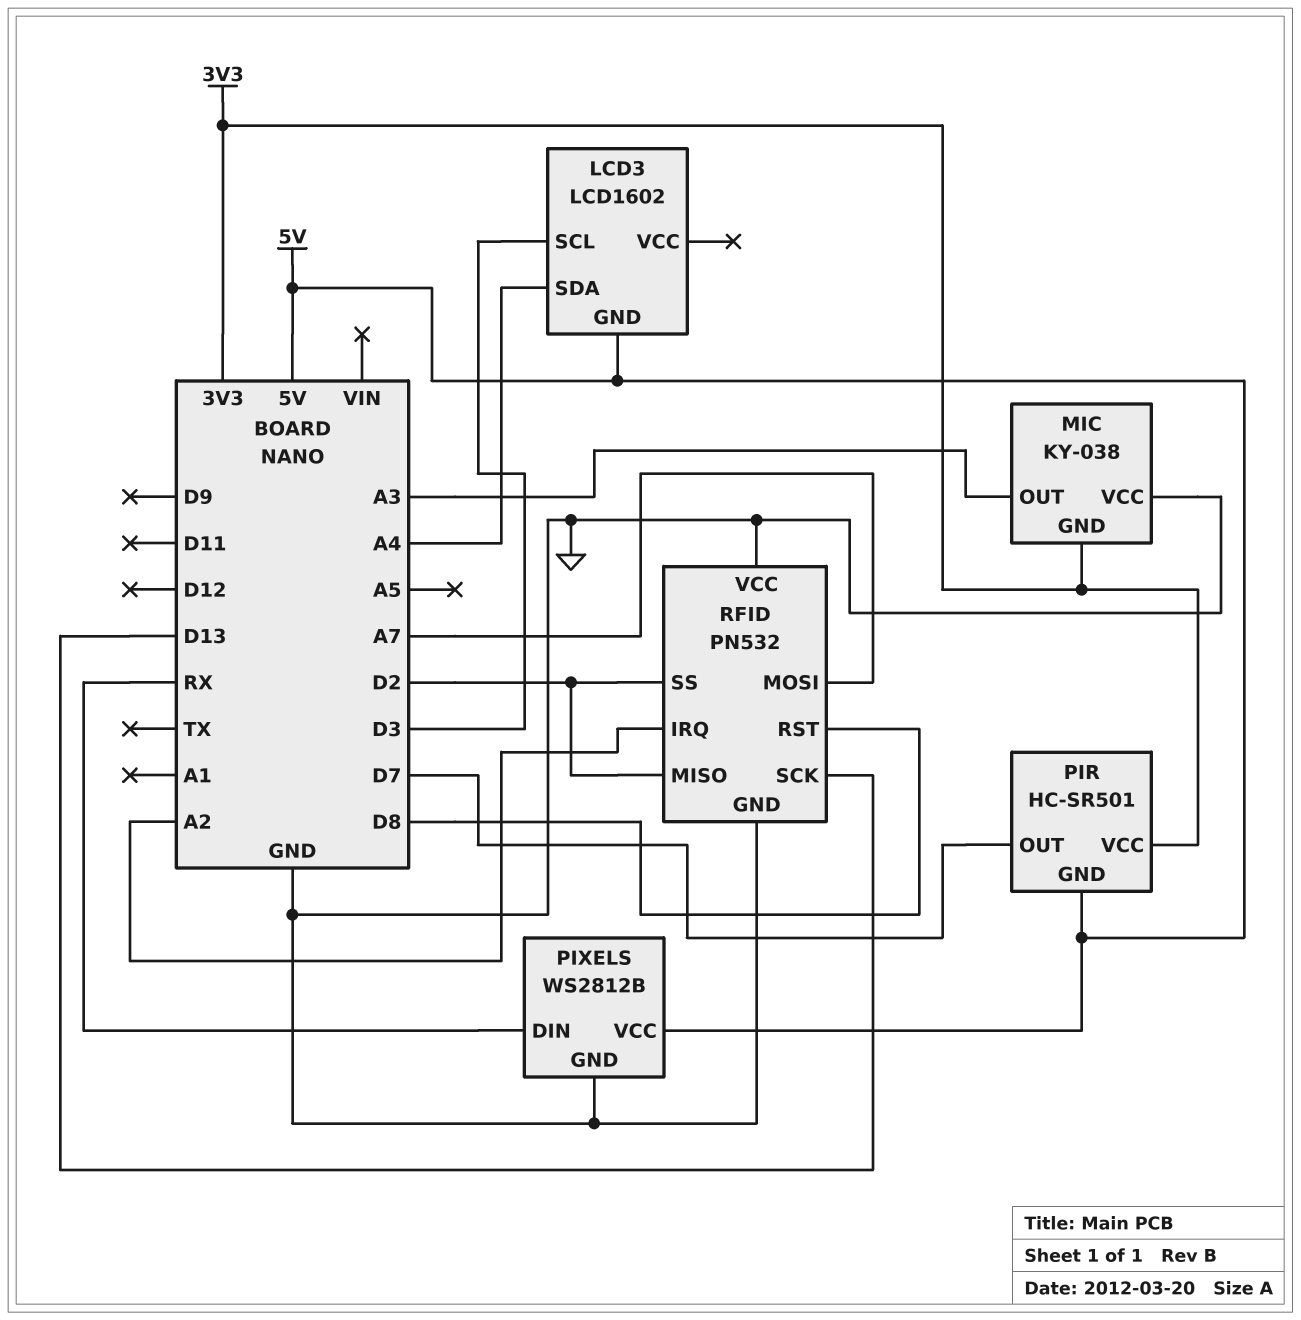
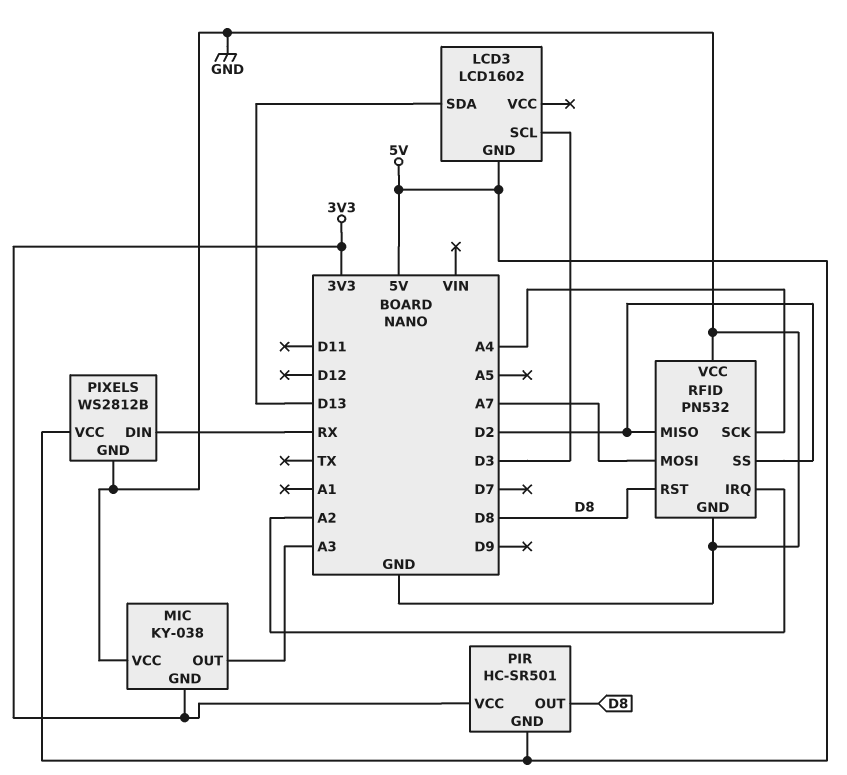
LCD3 pin SDA: A4 -> D13
PIR pin OUT: D7 -> D8
RFID pin SCK: D13 -> A4

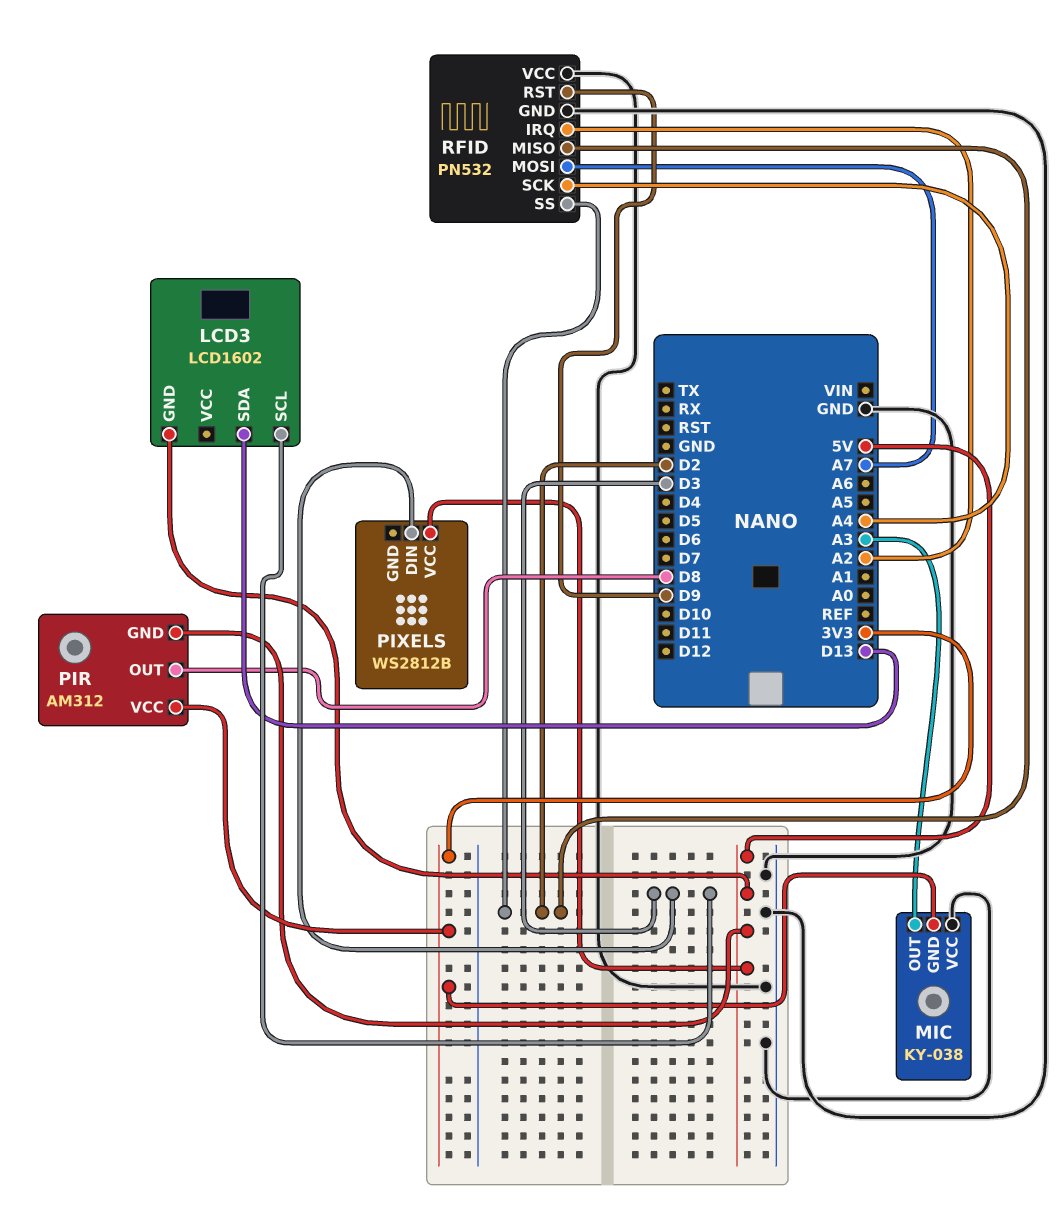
PIR: HC-SR501 -> AM312
PIXELS pin DIN: RX -> D3
PIXELS pin GND: GND -> none
RFID pin RST: D8 -> D9

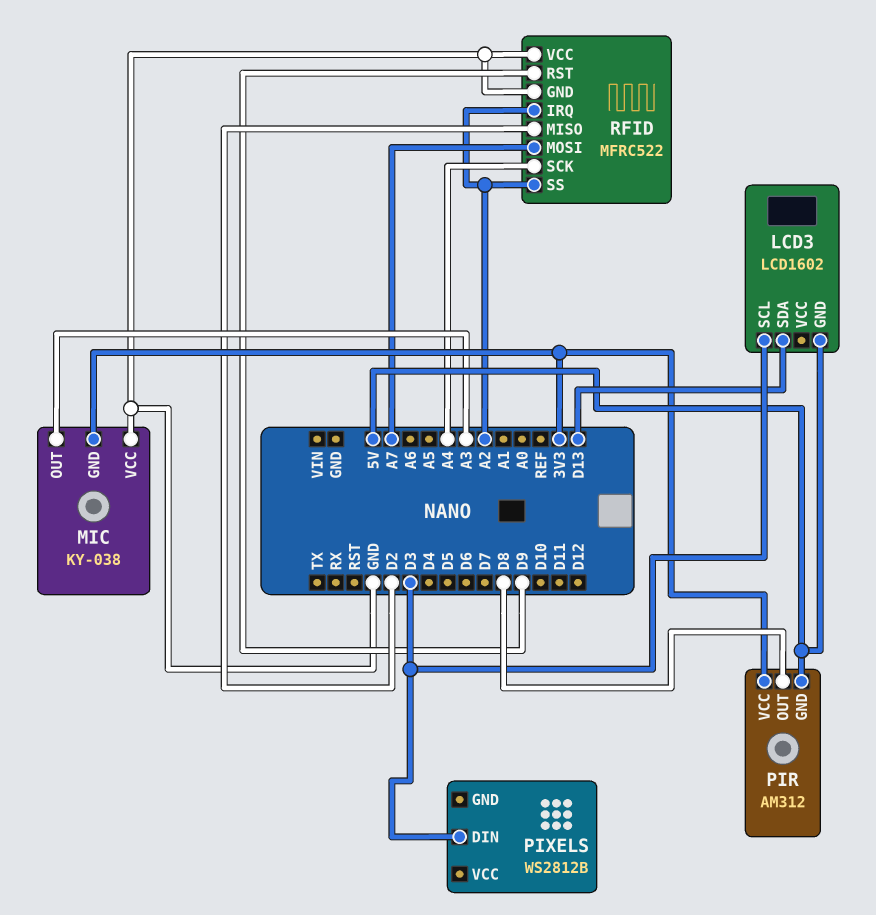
PIXELS pin VCC: 5V -> none
RFID: PN532 -> MFRC522
RFID pin SS: D2 -> A2

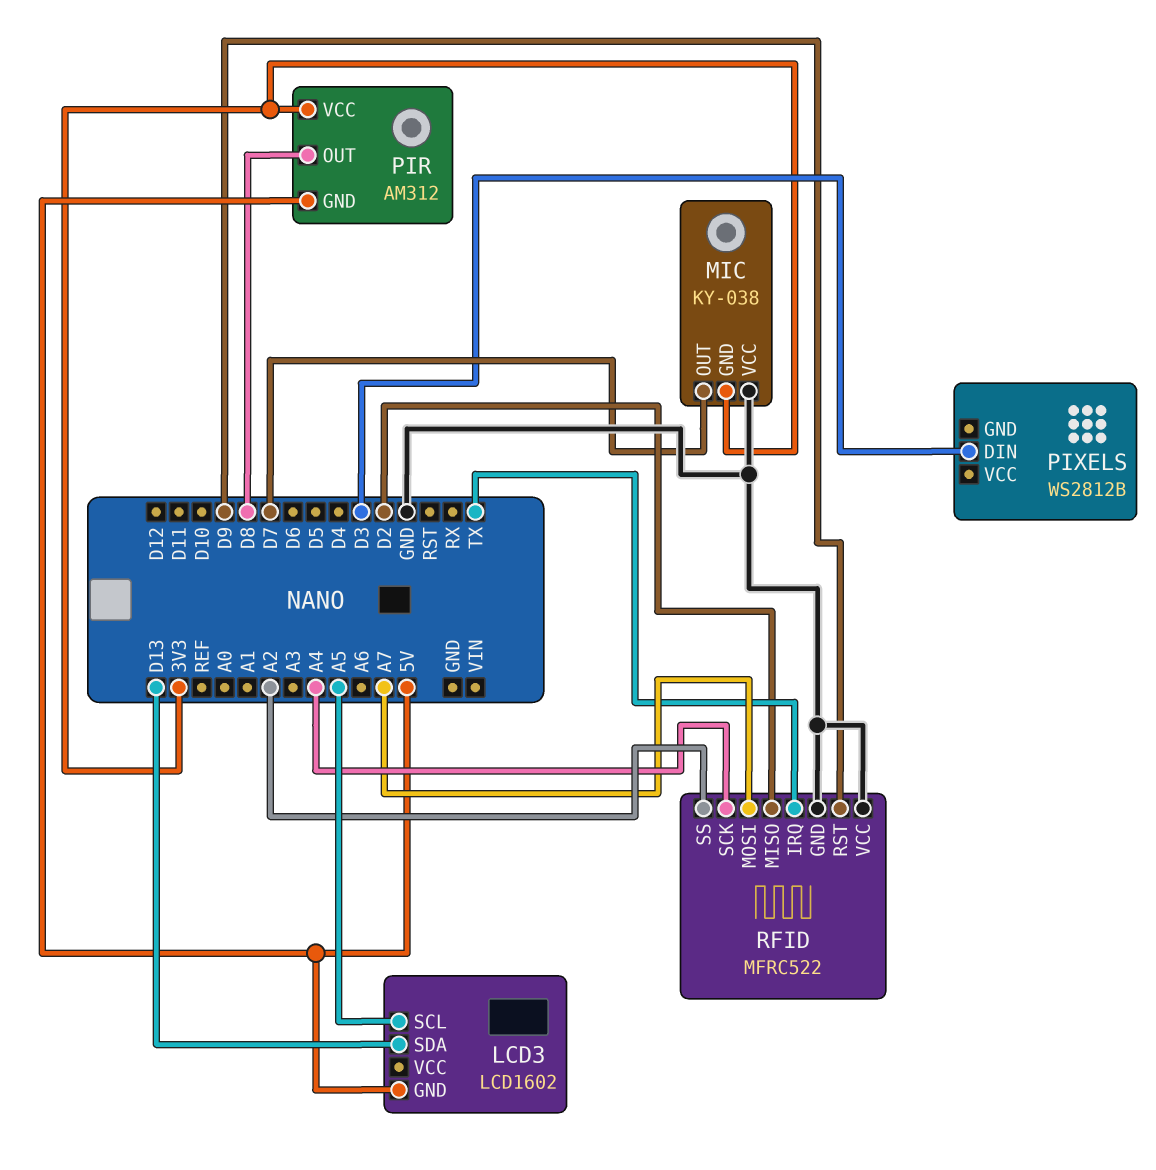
LCD3 pin SCL: D3 -> A5
MIC pin OUT: A3 -> D7
RFID pin IRQ: A2 -> TX

